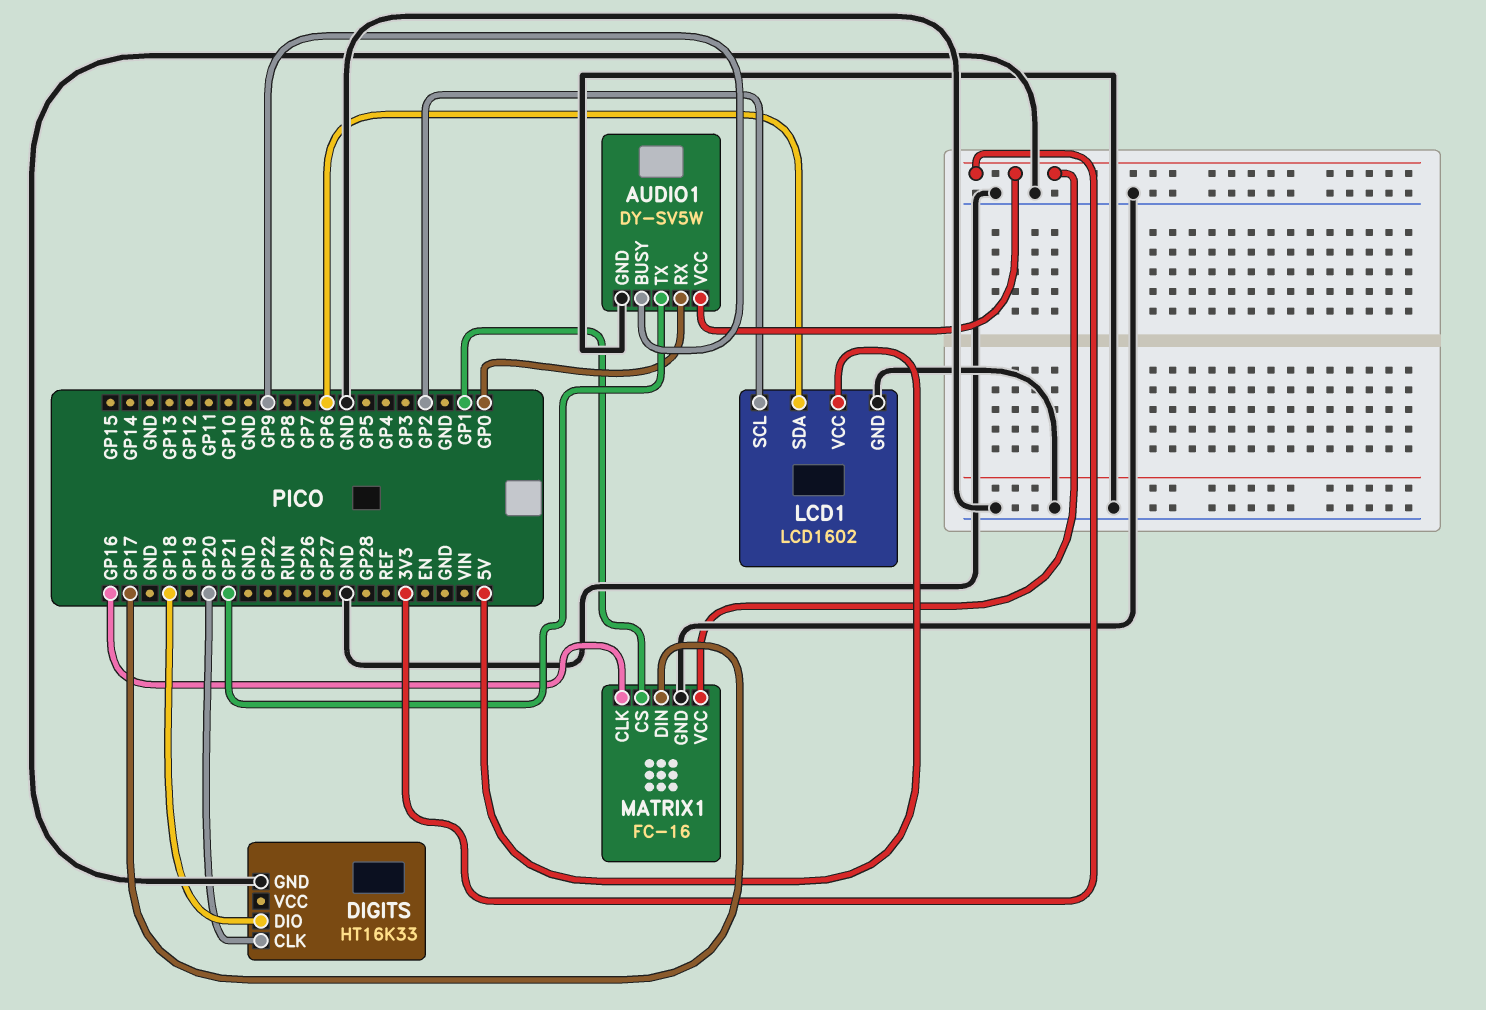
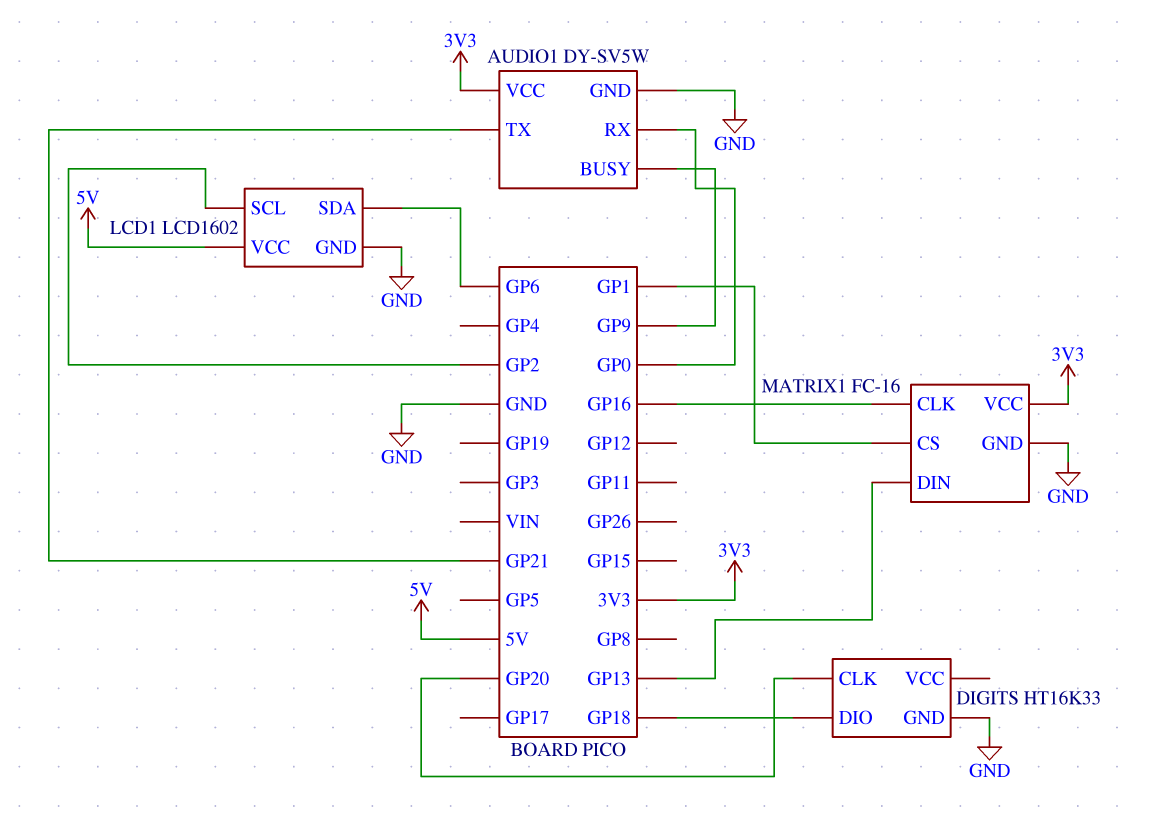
MATRIX1 pin DIN: GP17 -> GP13

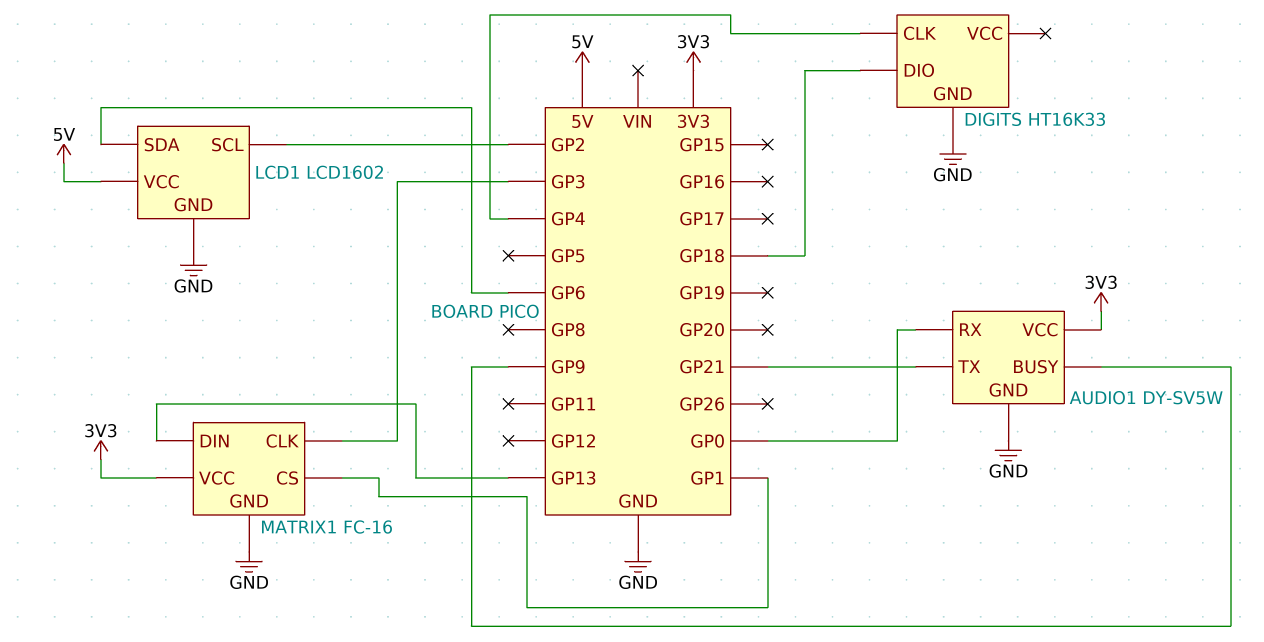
DIGITS pin CLK: GP20 -> GP4
MATRIX1 pin CLK: GP16 -> GP3

